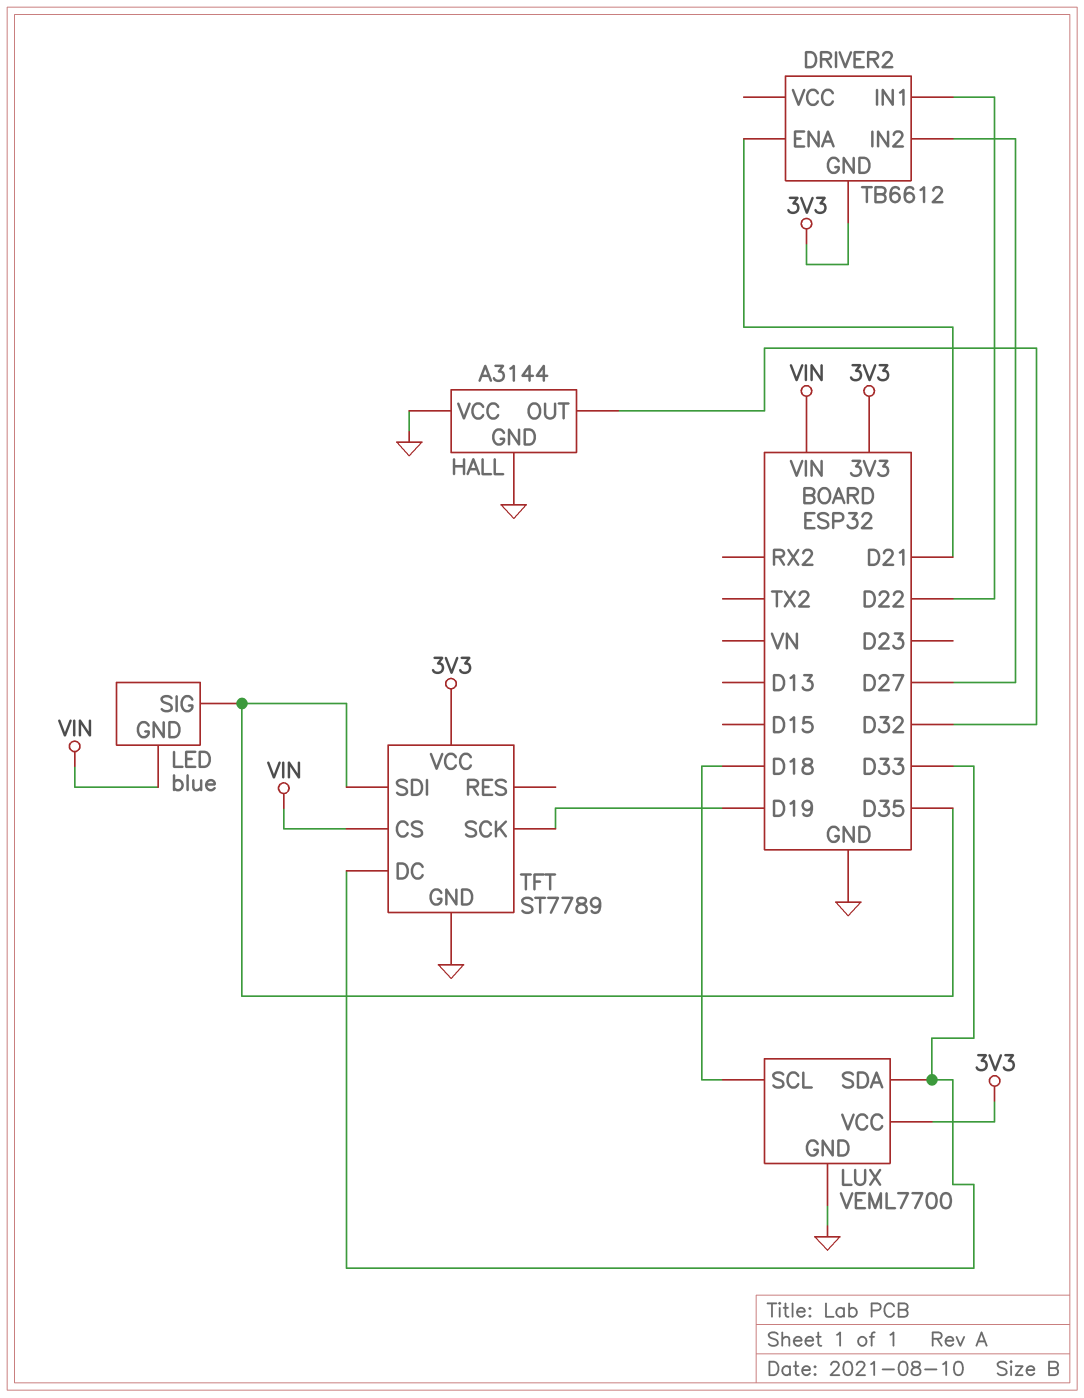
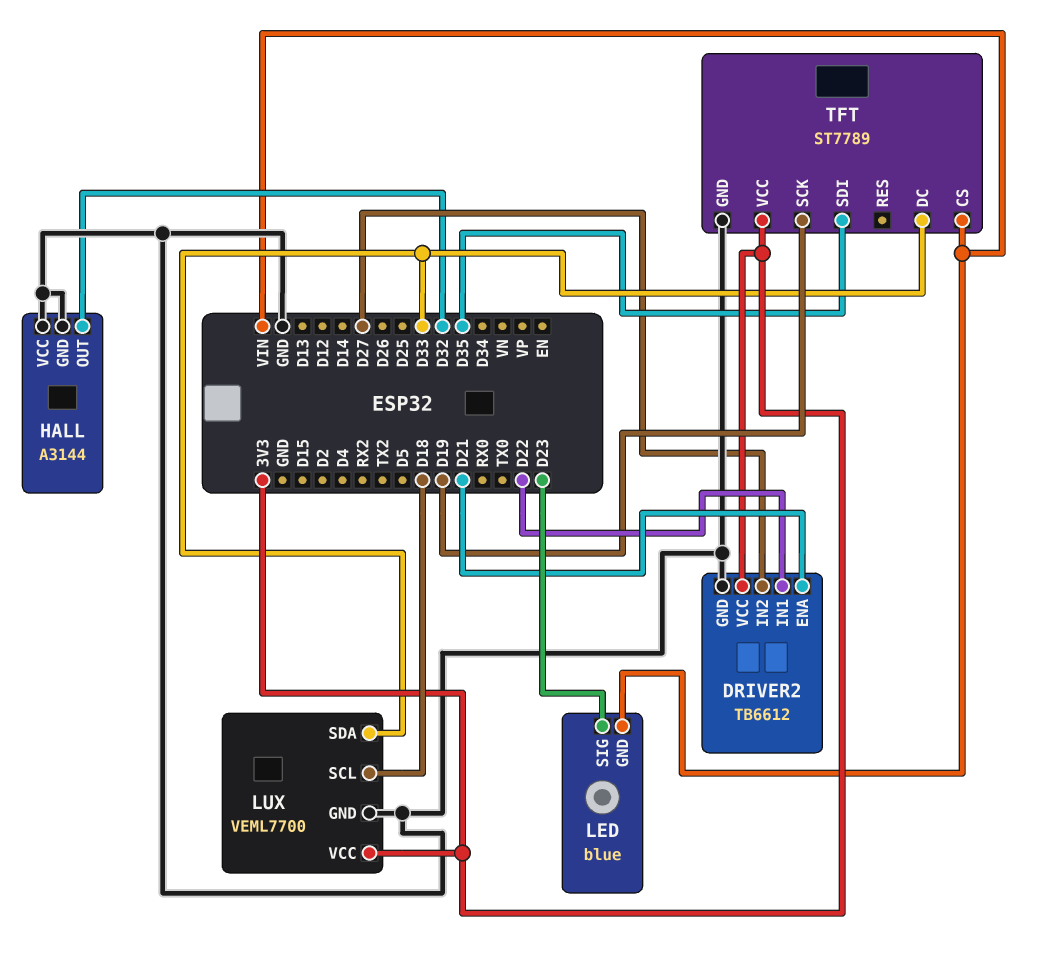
DRIVER2 pin GND: 3V3 -> GND
DRIVER2 pin VCC: none -> 3V3
LED pin SIG: D35 -> D23

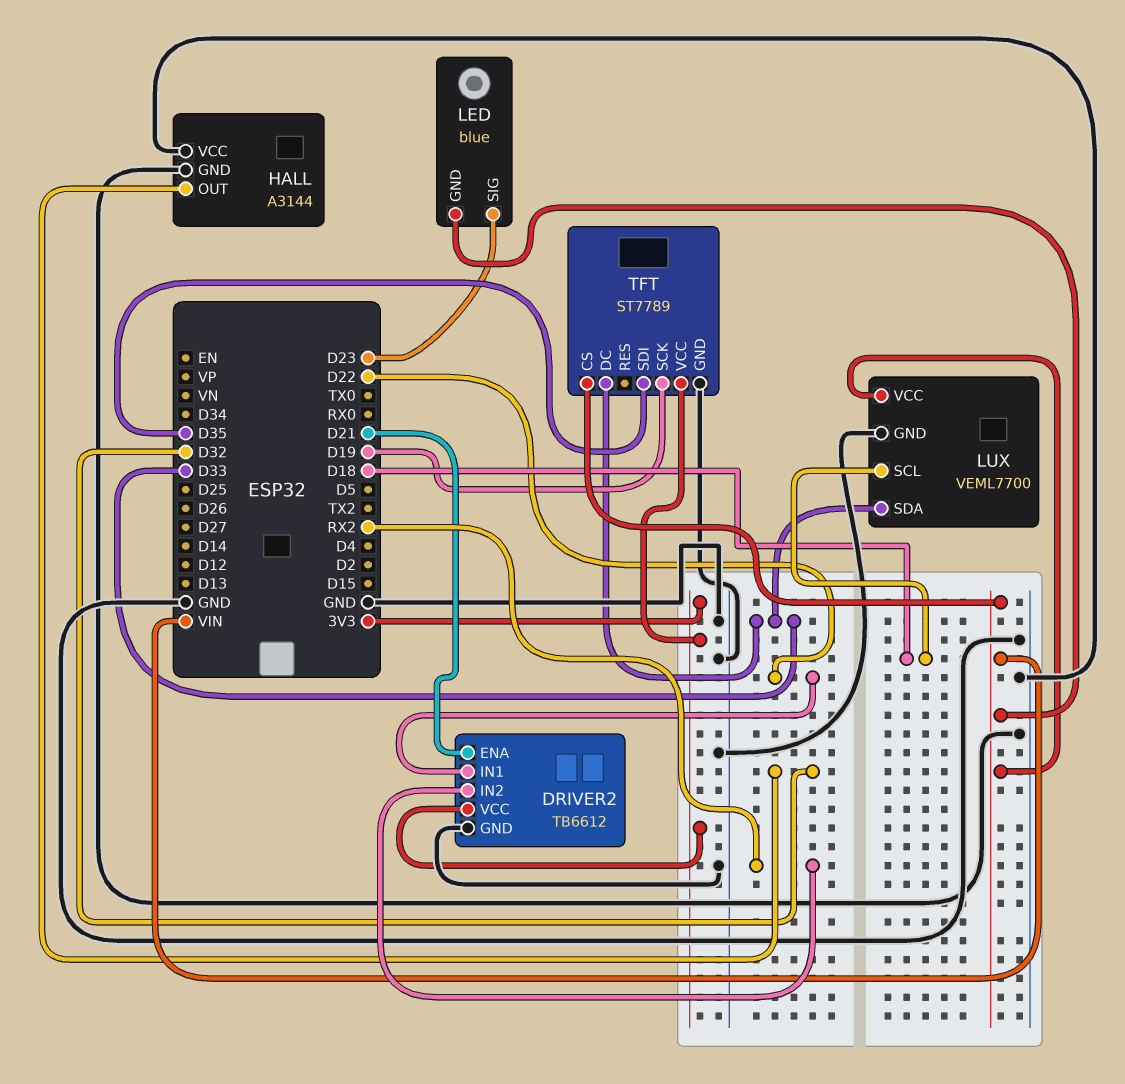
DRIVER2 pin IN2: D27 -> RX2
LUX pin VCC: 3V3 -> VIN

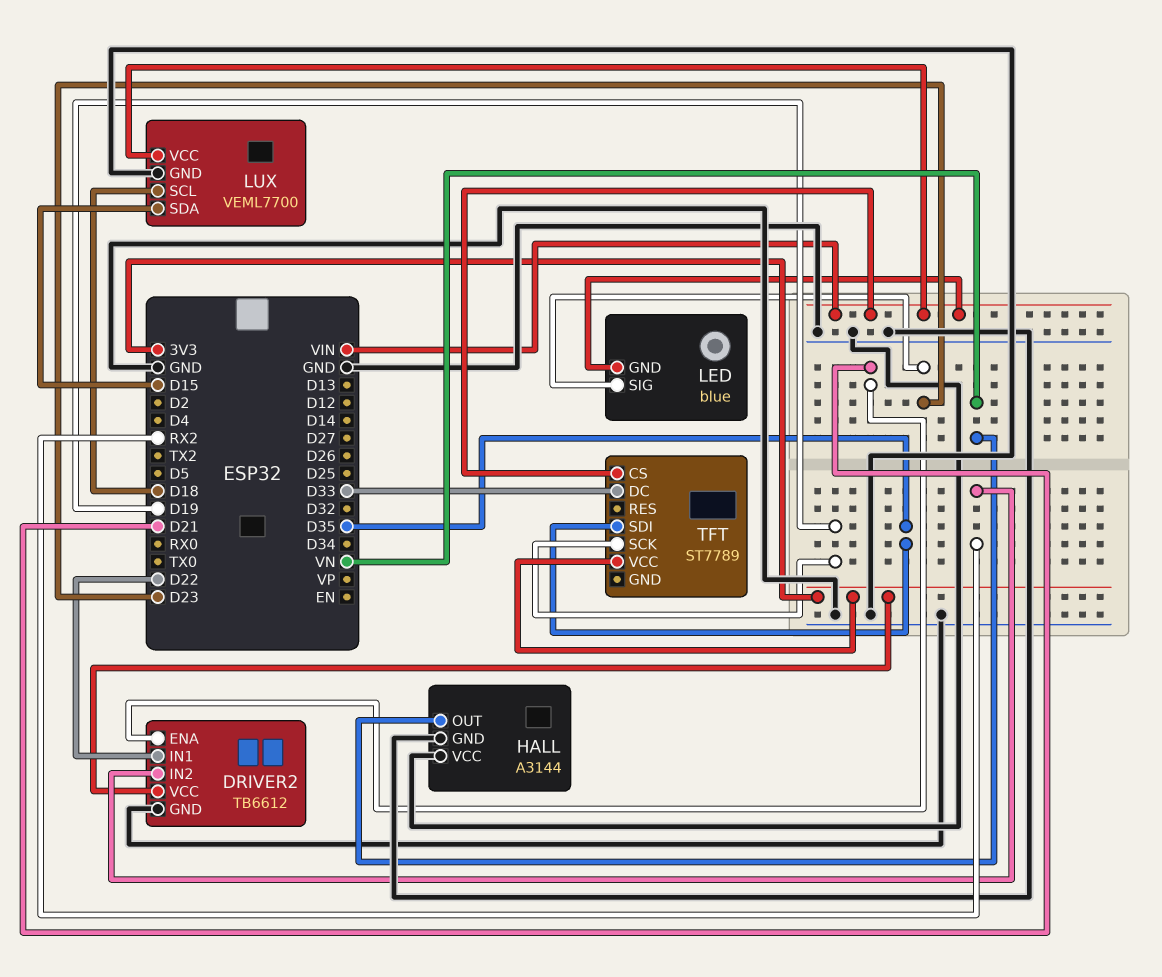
HALL pin OUT: D32 -> VN
LUX pin SDA: D33 -> D15
TFT pin GND: GND -> none

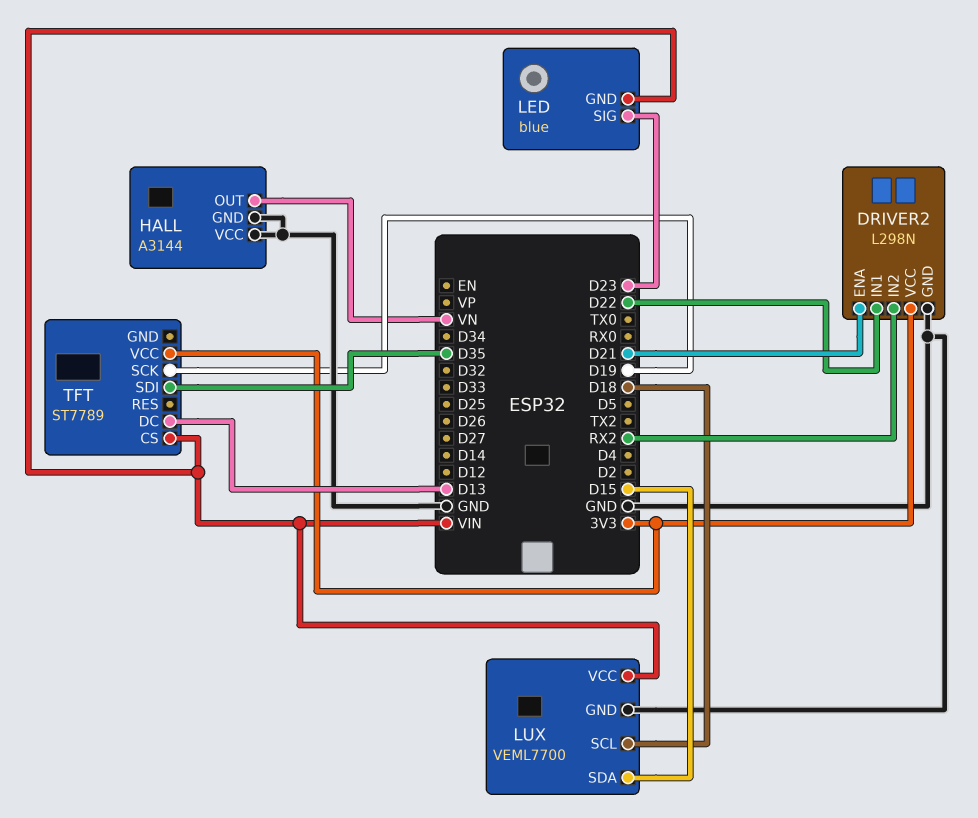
DRIVER2: TB6612 -> L298N
TFT pin DC: D33 -> D13

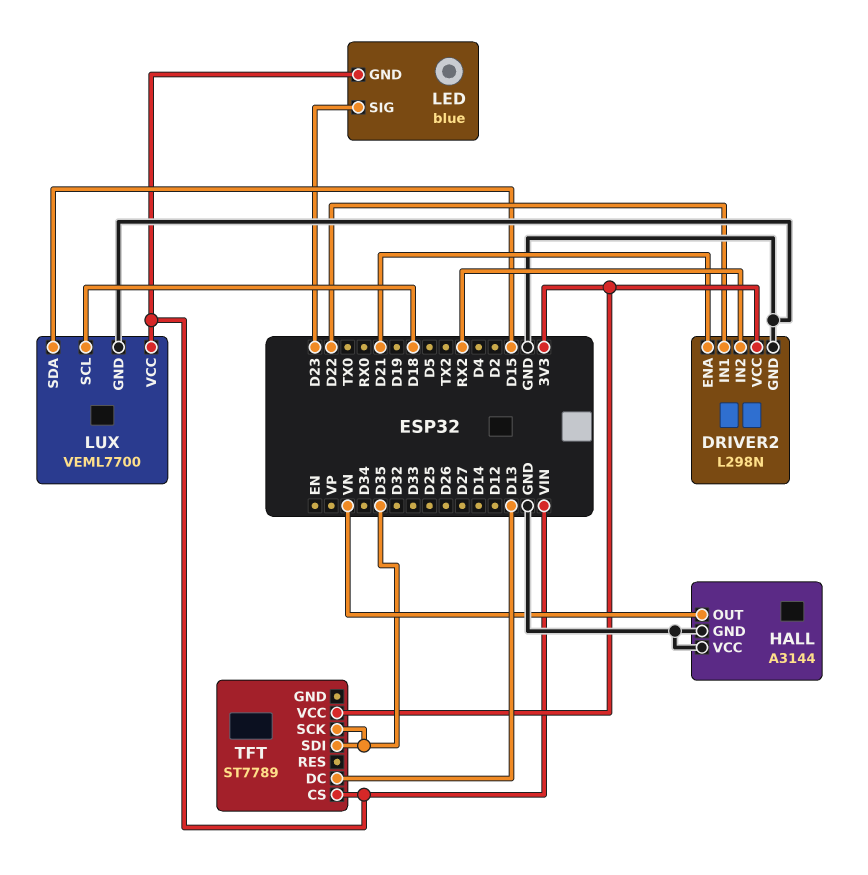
TFT pin SCK: D19 -> D35

